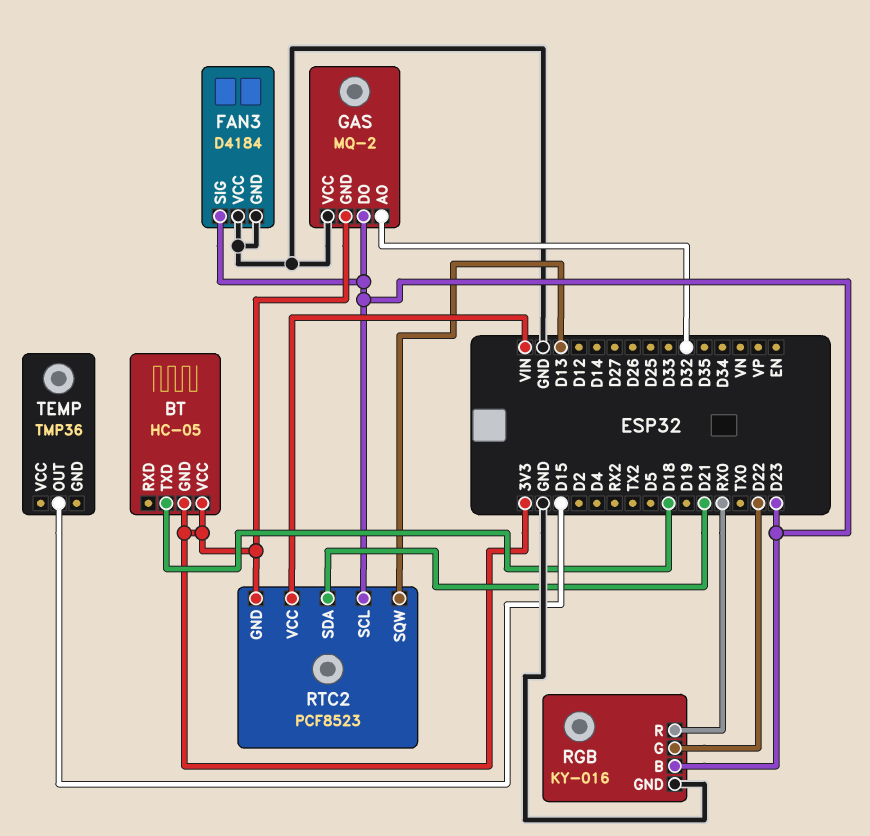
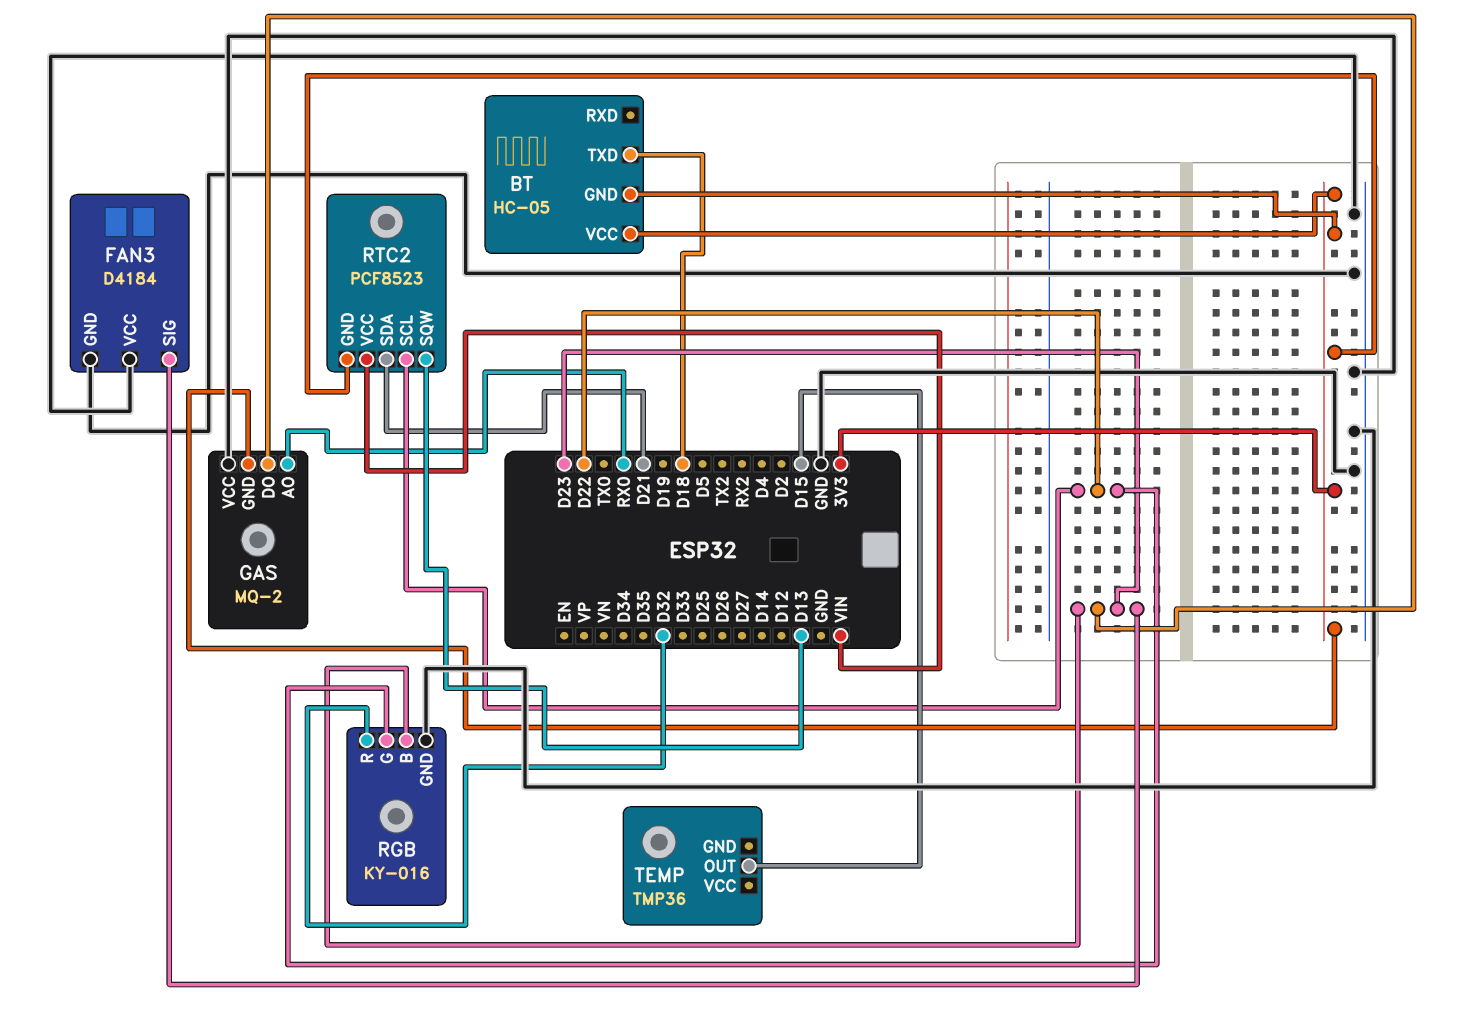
GAS pin AO: D32 -> RX0
RGB pin R: RX0 -> D32
RTC2 pin SCL: D23 -> D22

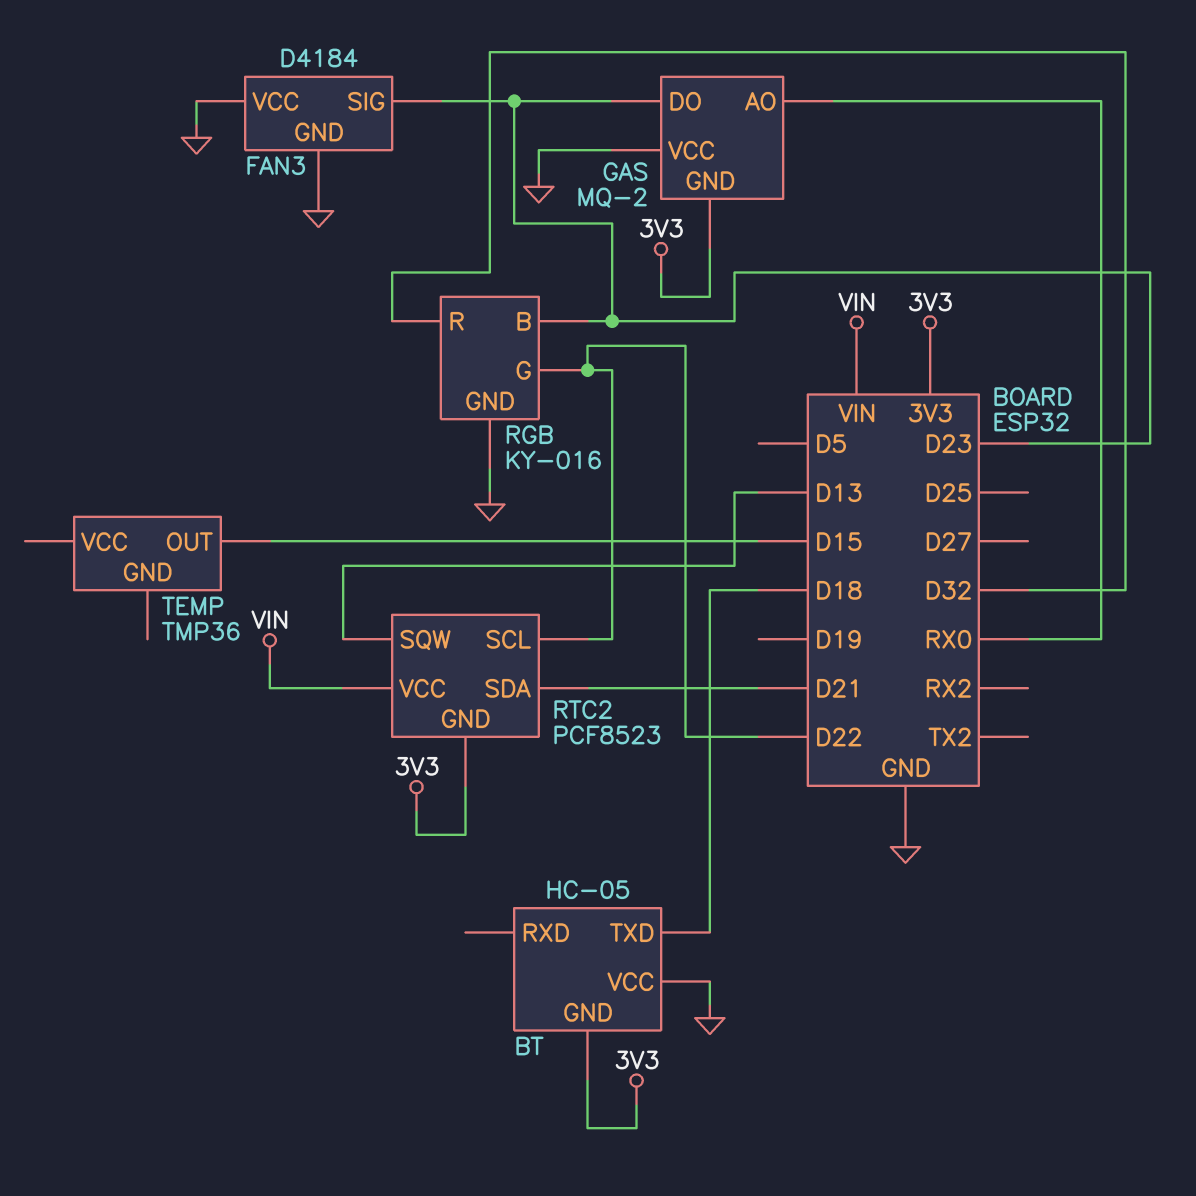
BT pin VCC: 3V3 -> GND

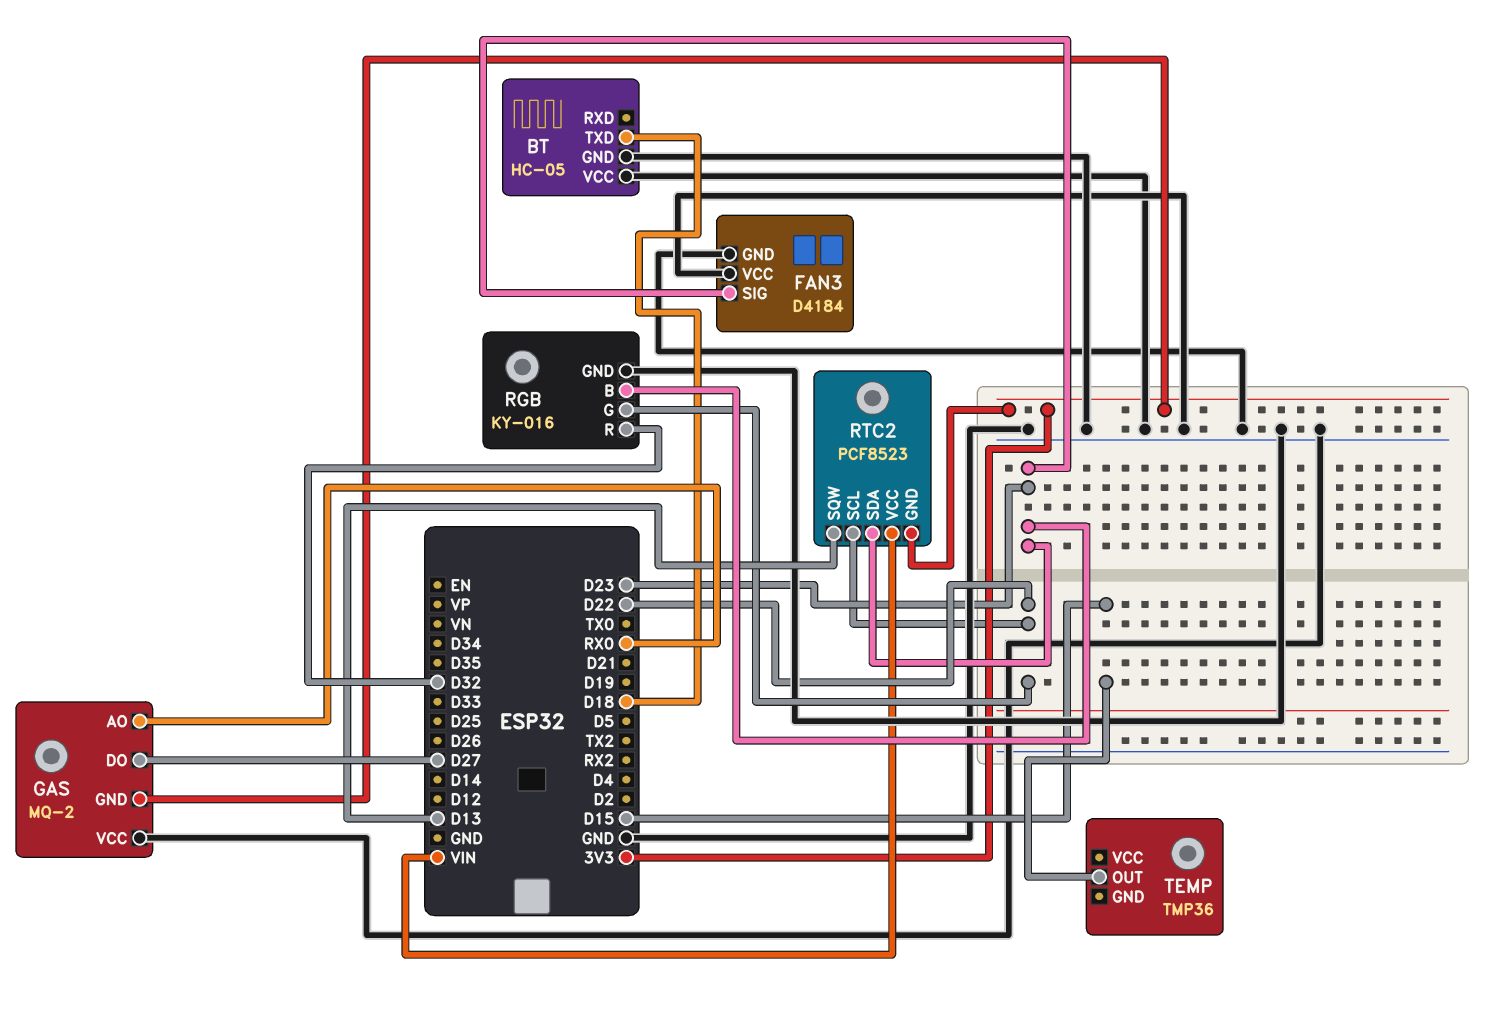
BT pin GND: 3V3 -> GND
GAS pin DO: D23 -> D27
RTC2 pin SDA: D21 -> D23

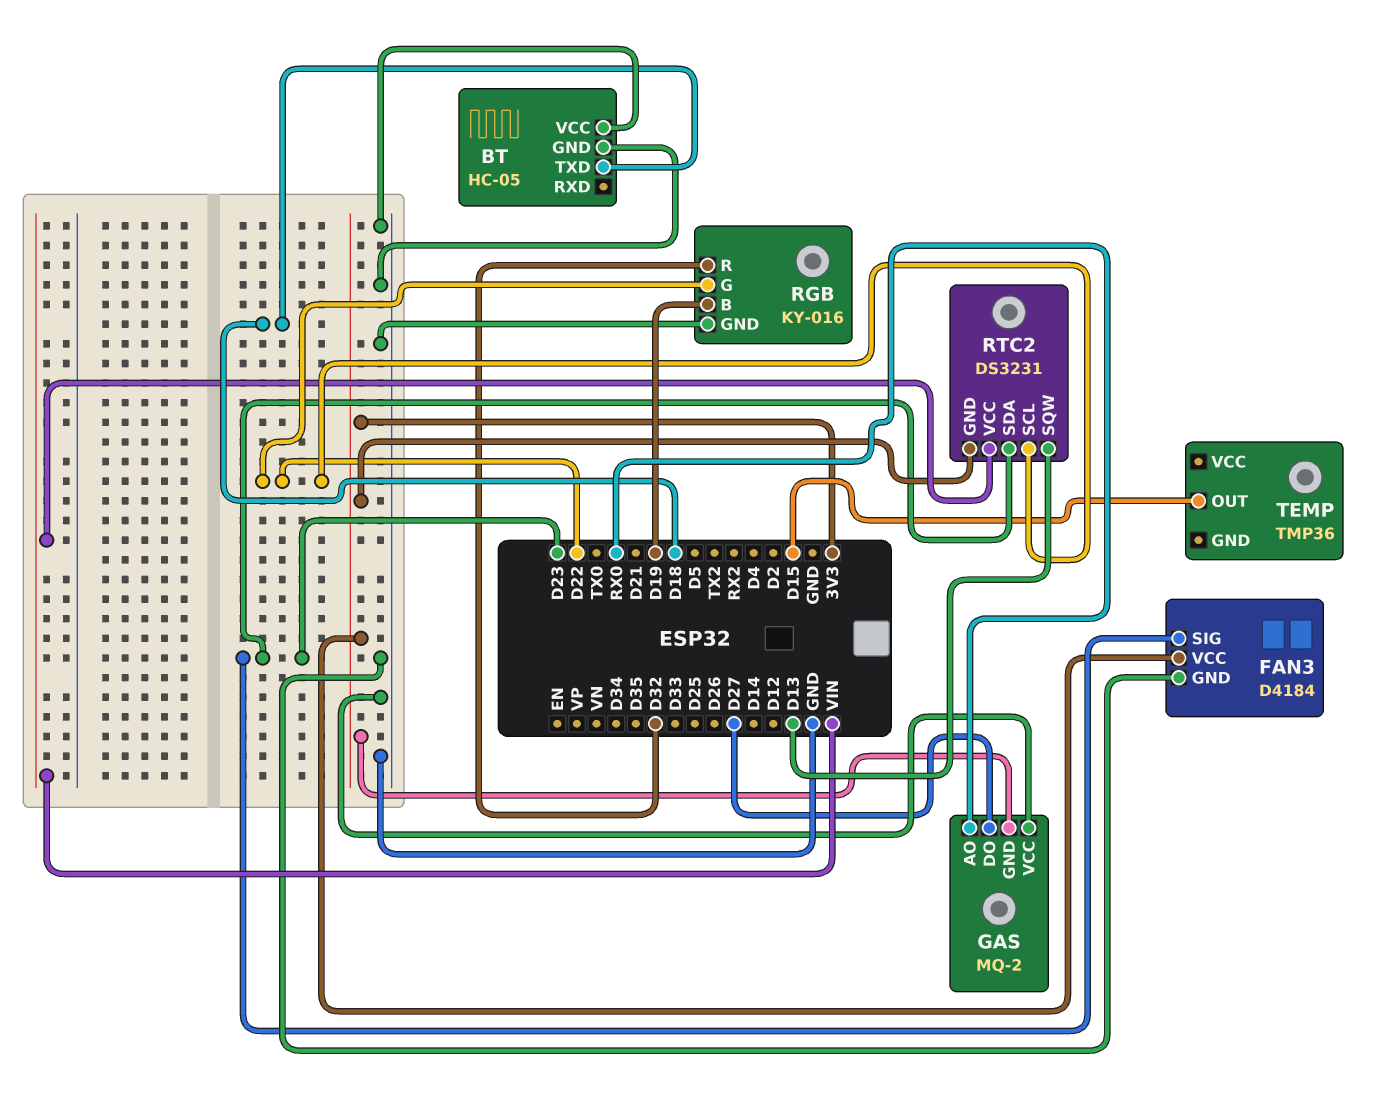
FAN3 pin VCC: GND -> 3V3
RGB pin B: D23 -> D19
RTC2: PCF8523 -> DS3231

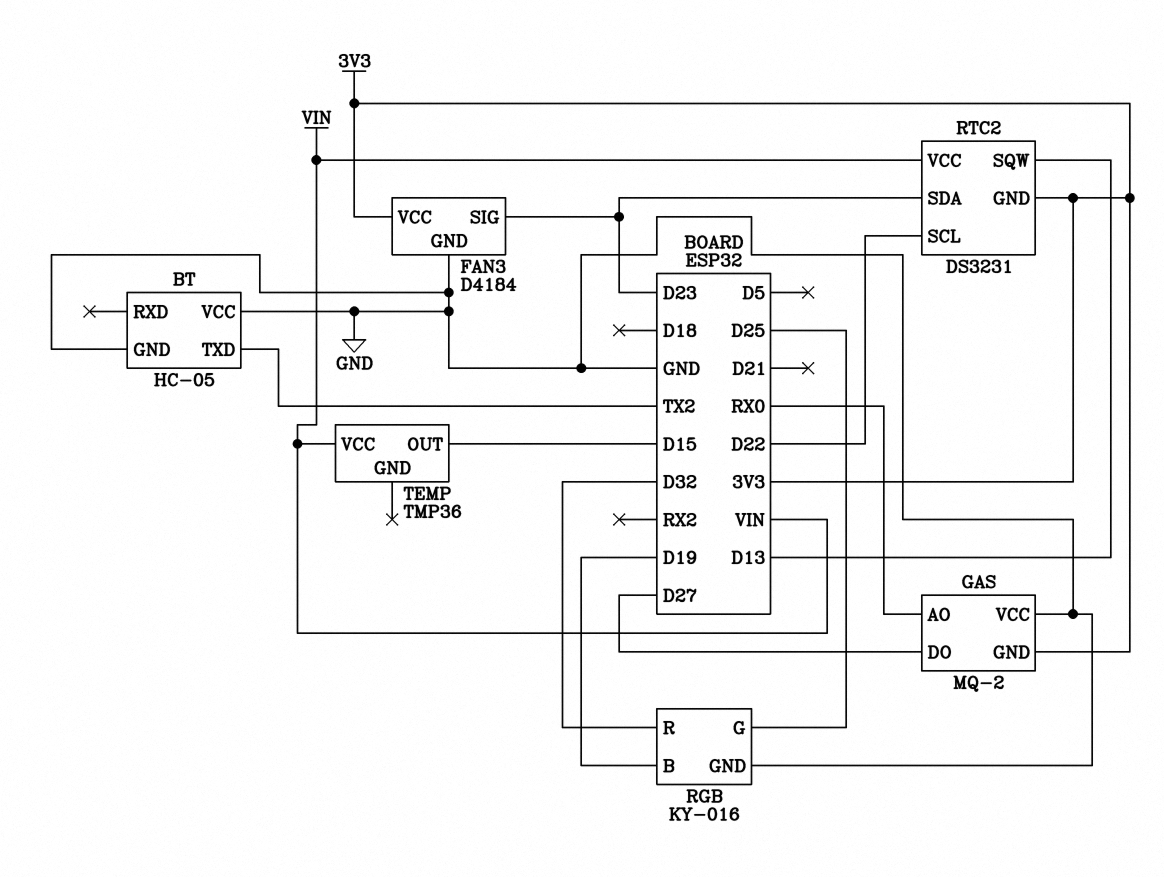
BT pin TXD: D18 -> TX2
RGB pin G: D22 -> D25
TEMP pin VCC: none -> VIN

